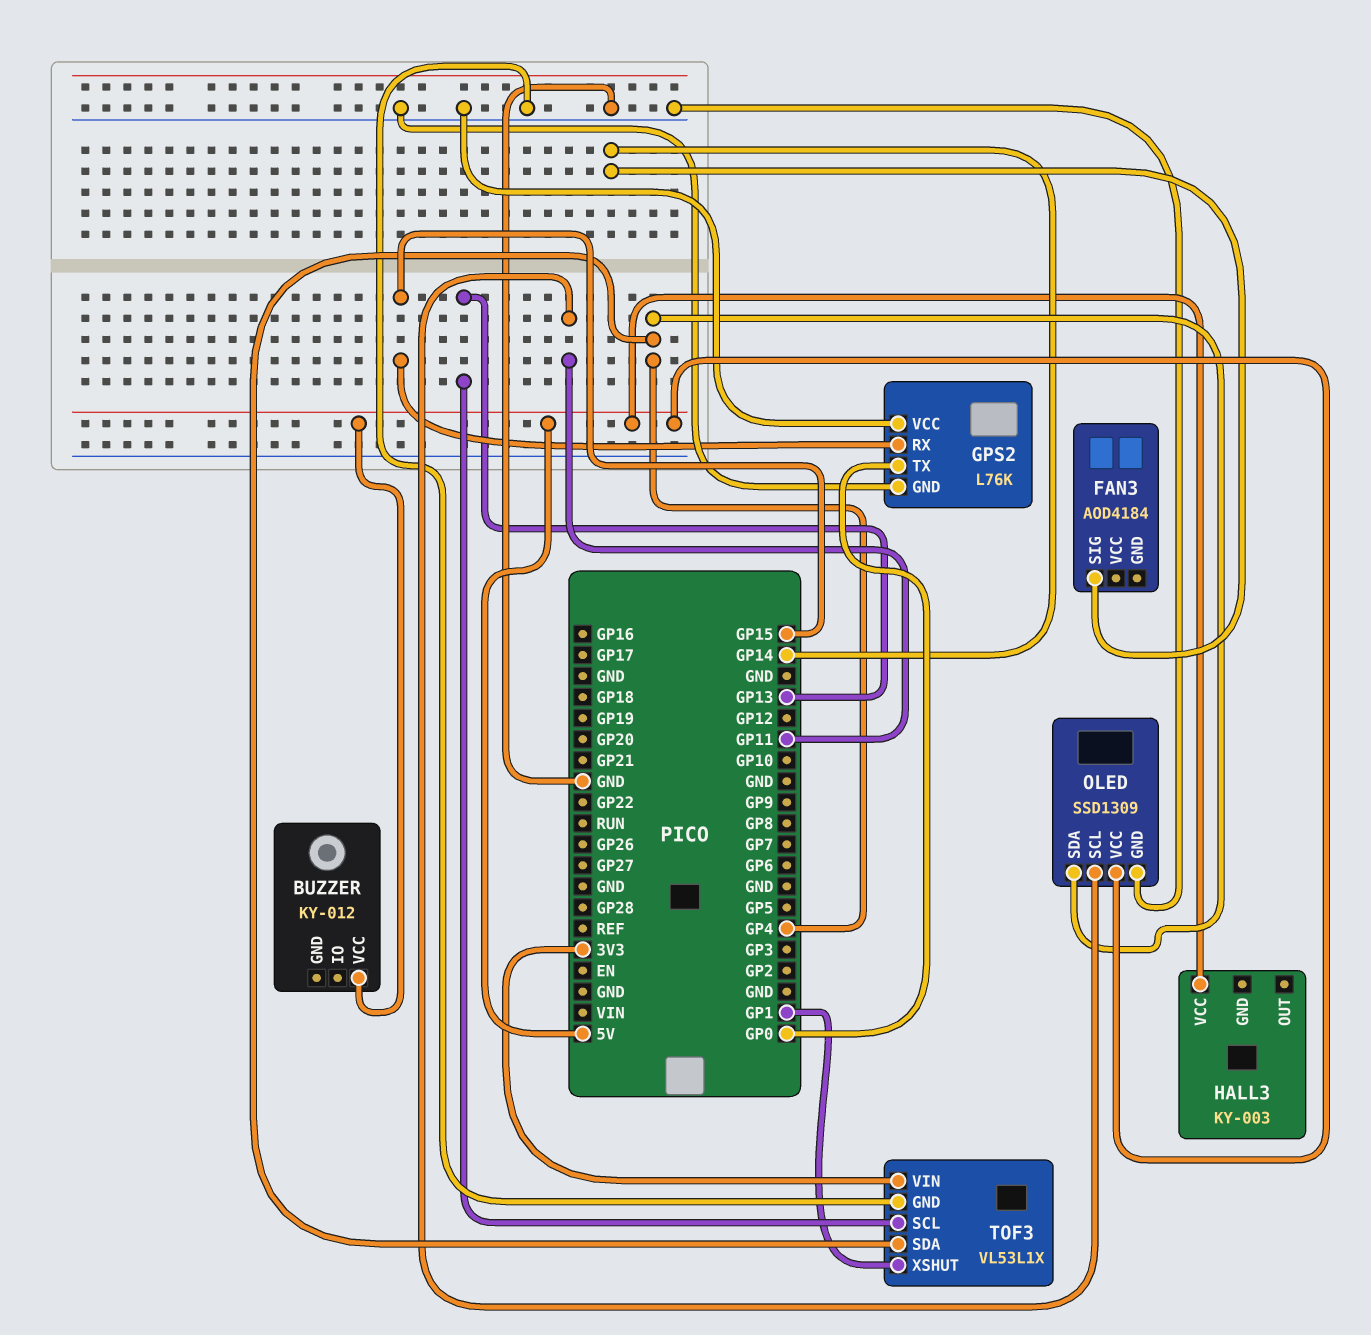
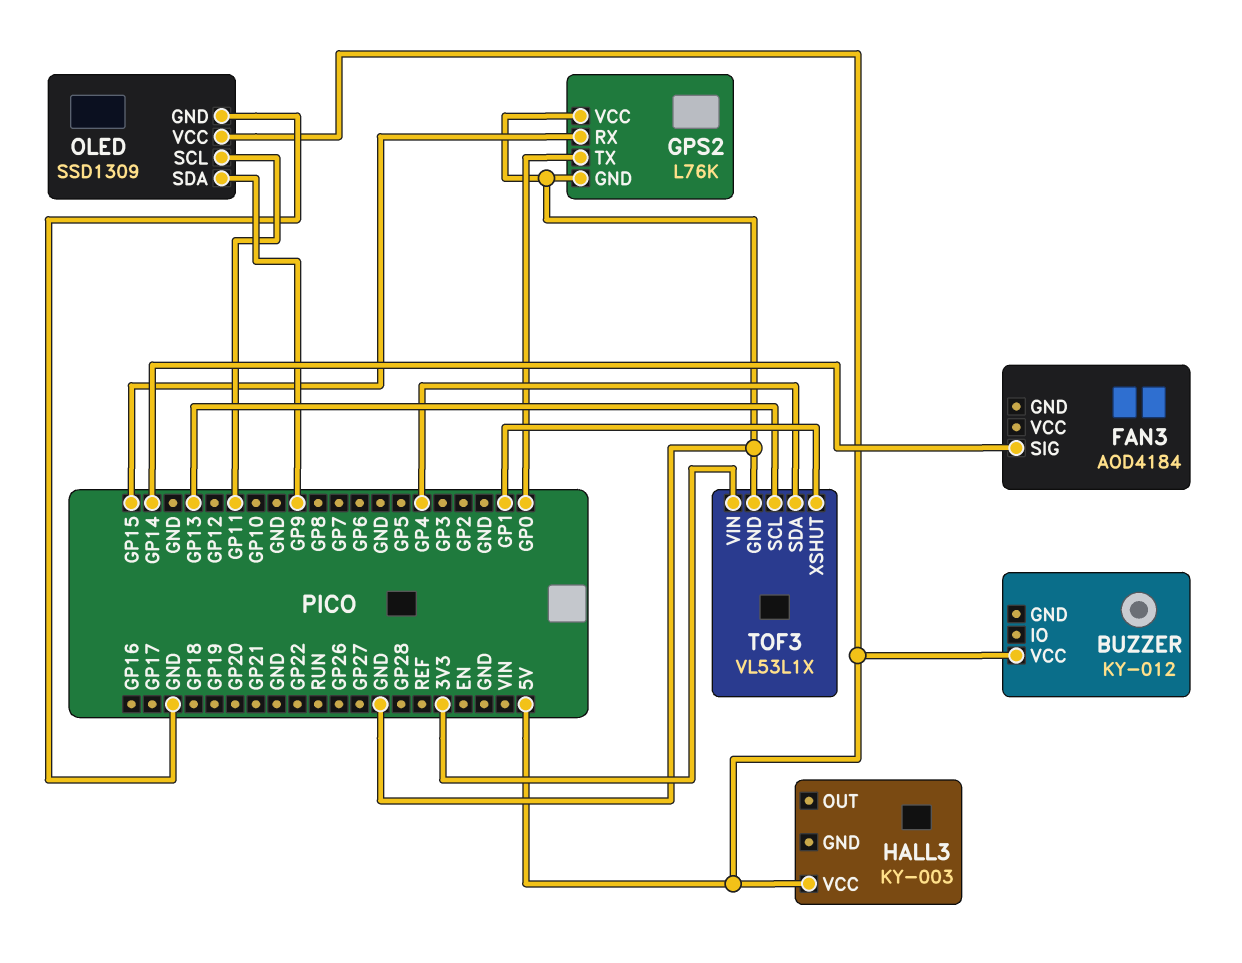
OLED pin SDA: GP4 -> GP9

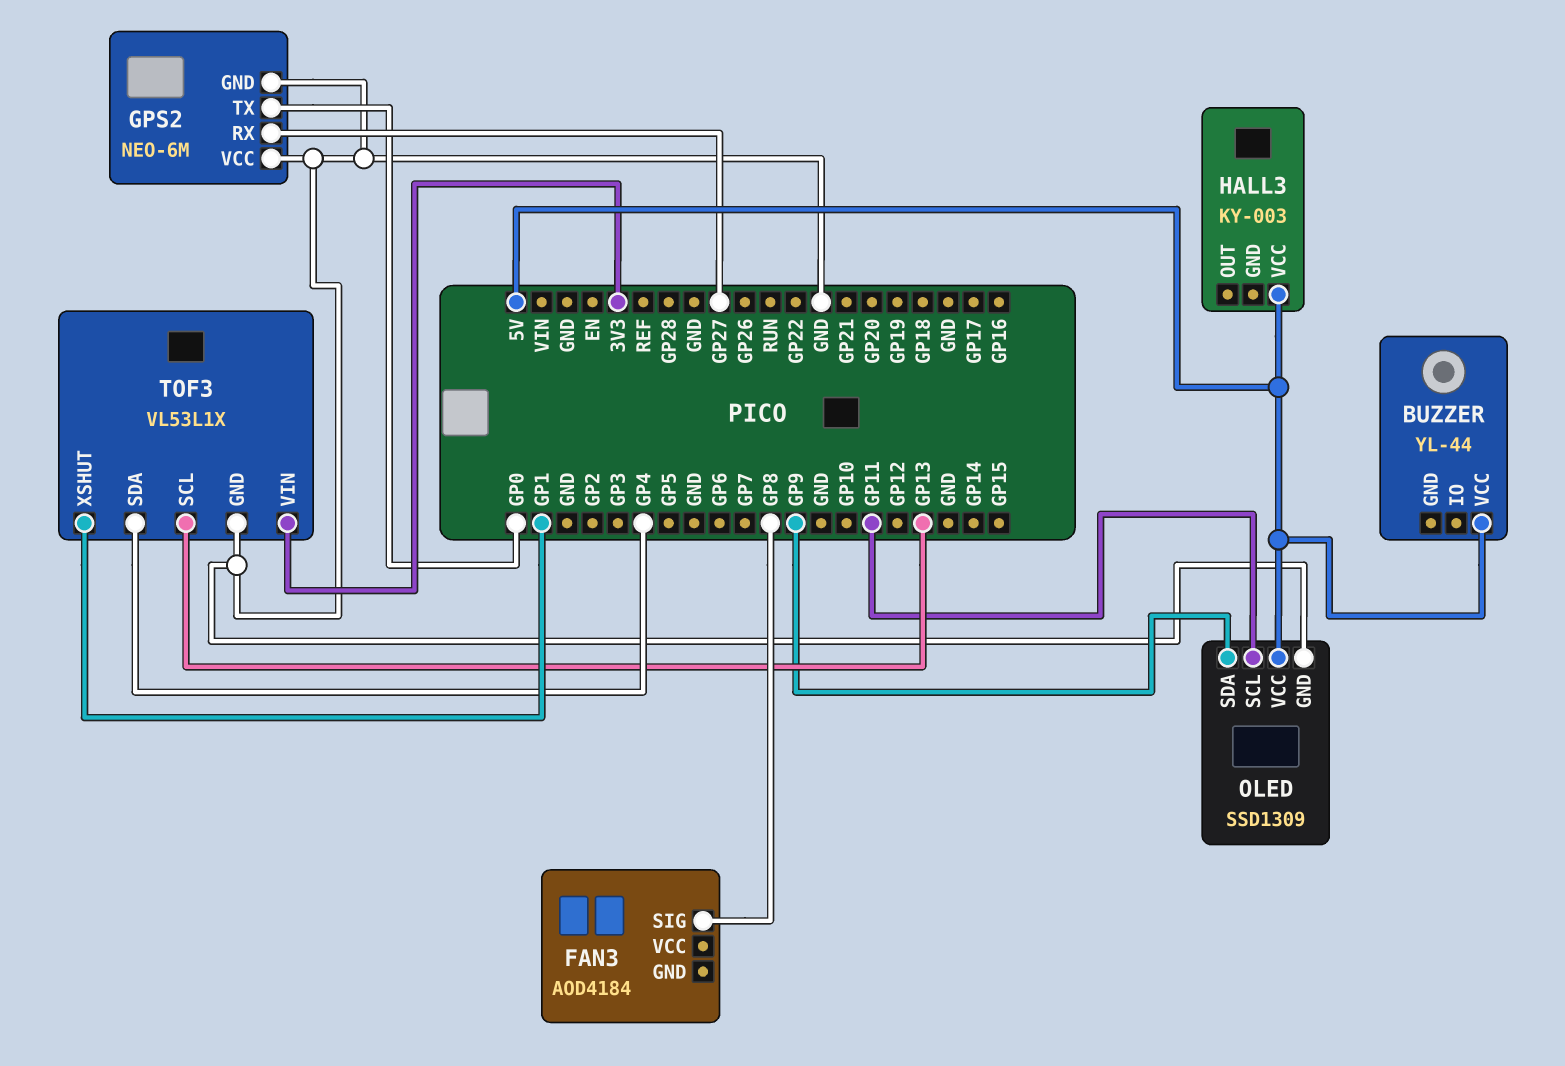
BUZZER: KY-012 -> YL-44
FAN3 pin SIG: GP14 -> GP8
GPS2: L76K -> NEO-6M
GPS2 pin RX: GP15 -> GP27

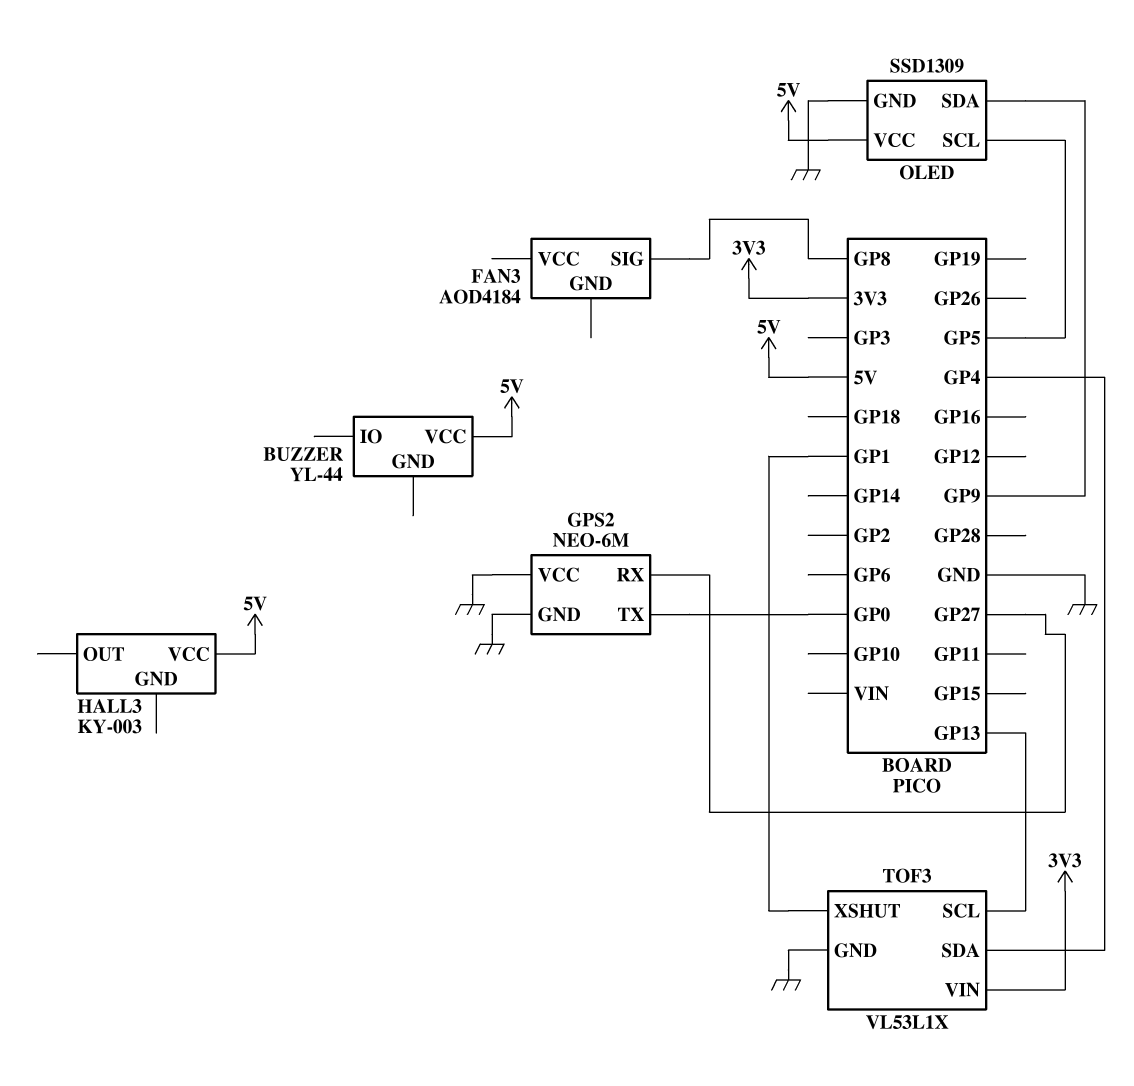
OLED pin SCL: GP11 -> GP5

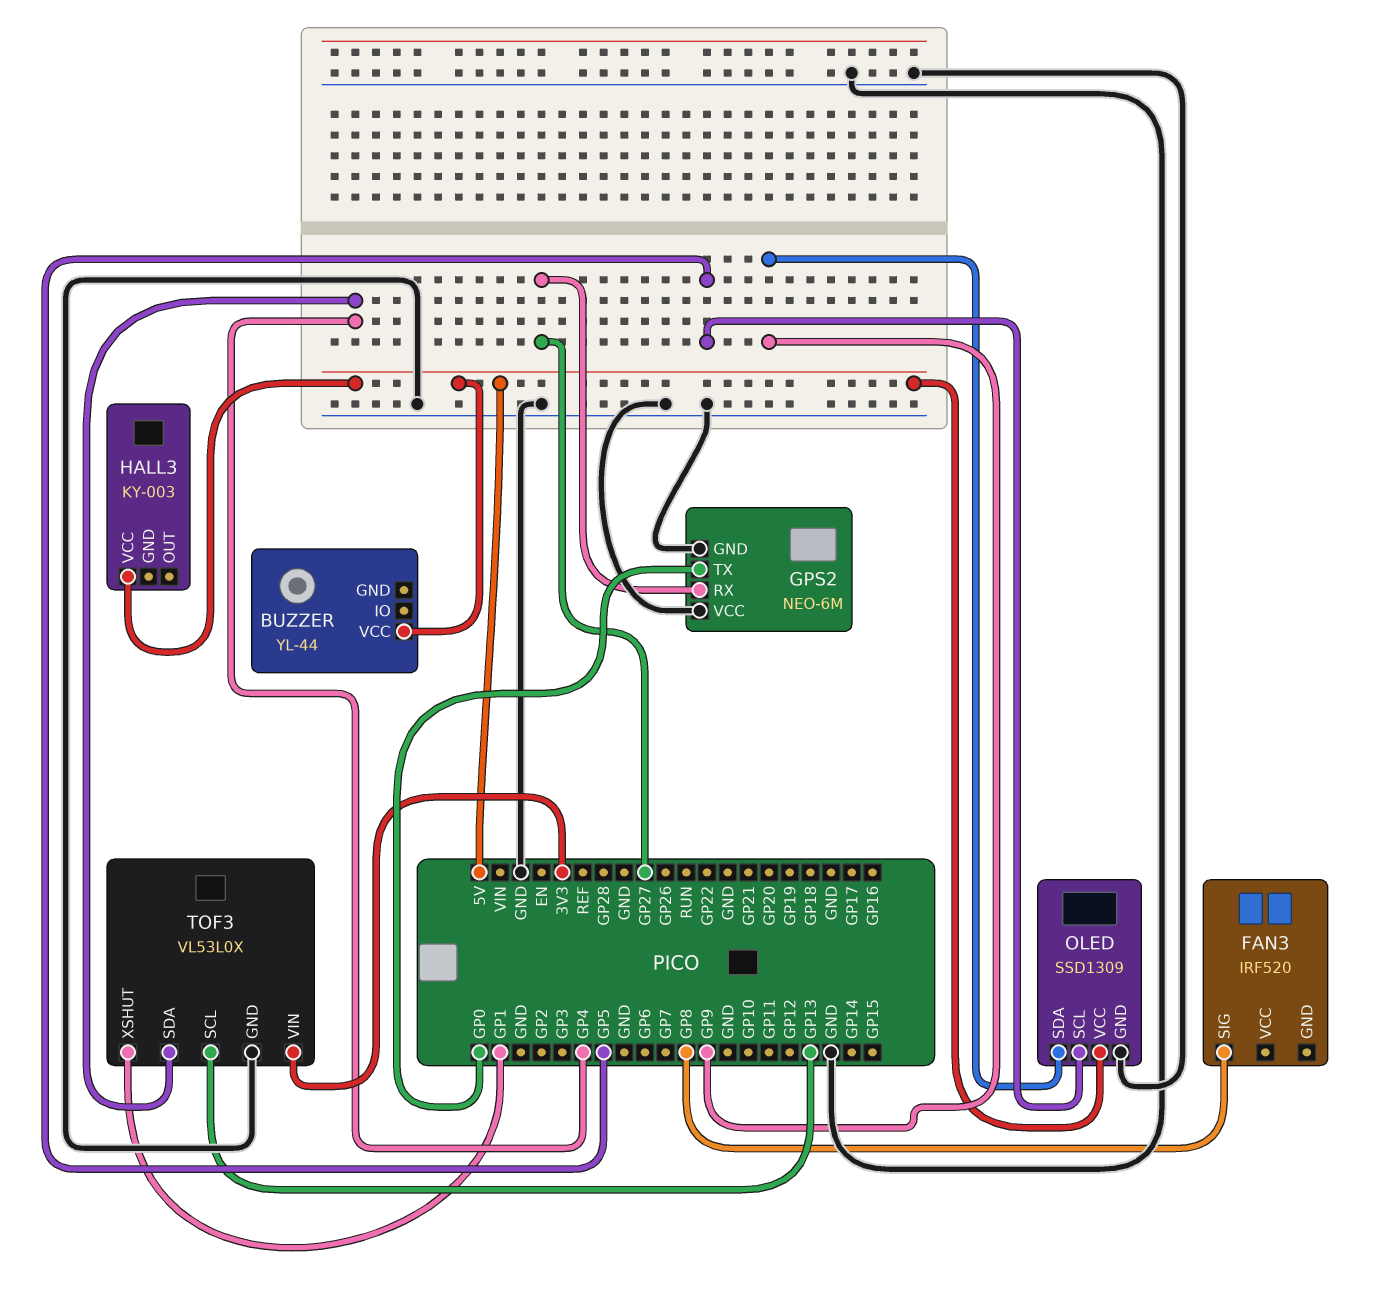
FAN3: AOD4184 -> IRF520
TOF3: VL53L1X -> VL53L0X

